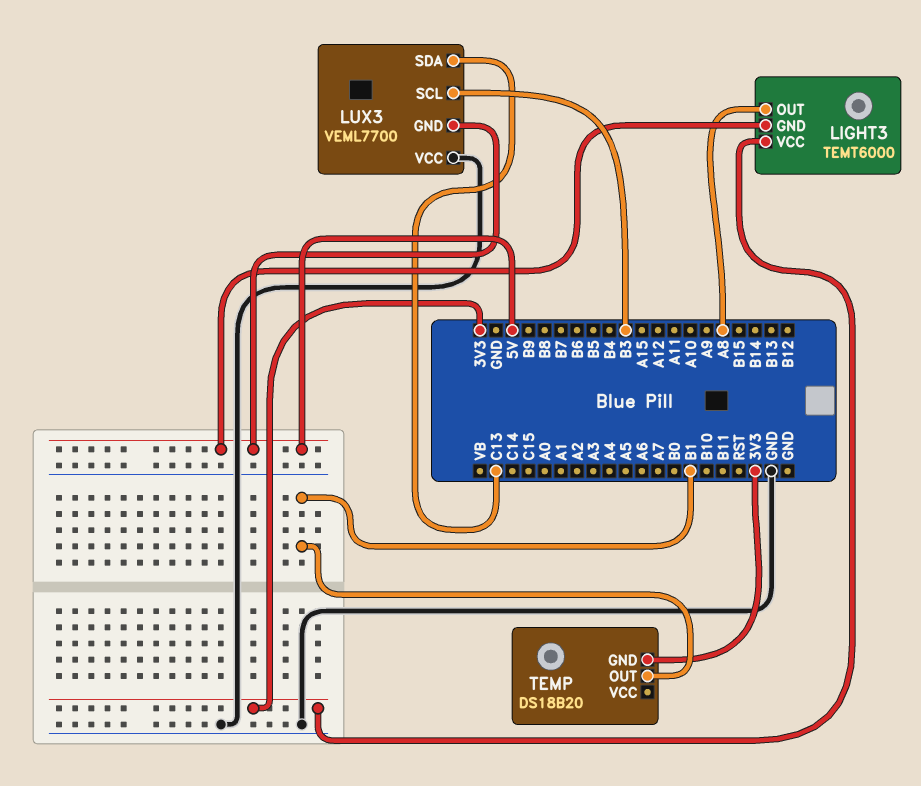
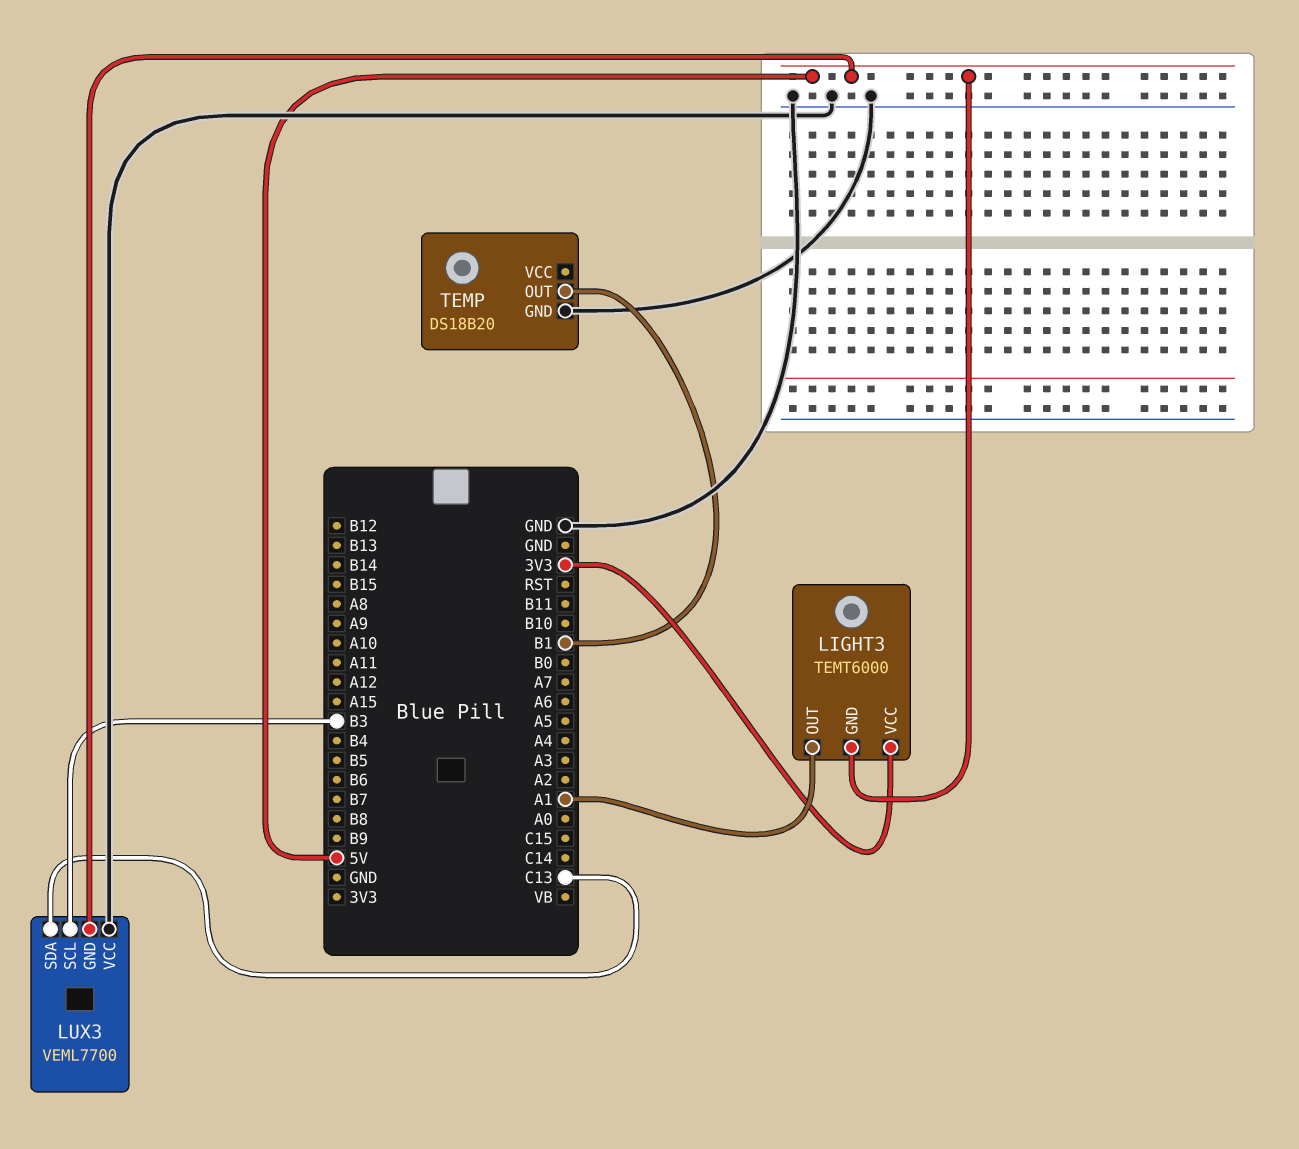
LIGHT3 pin OUT: A8 -> A1
TEMP pin GND: 3V3 -> GND

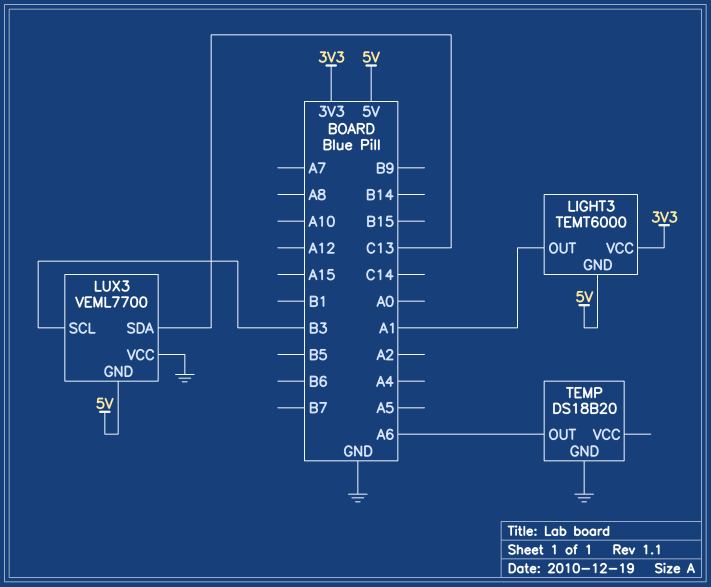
TEMP pin OUT: B1 -> A6

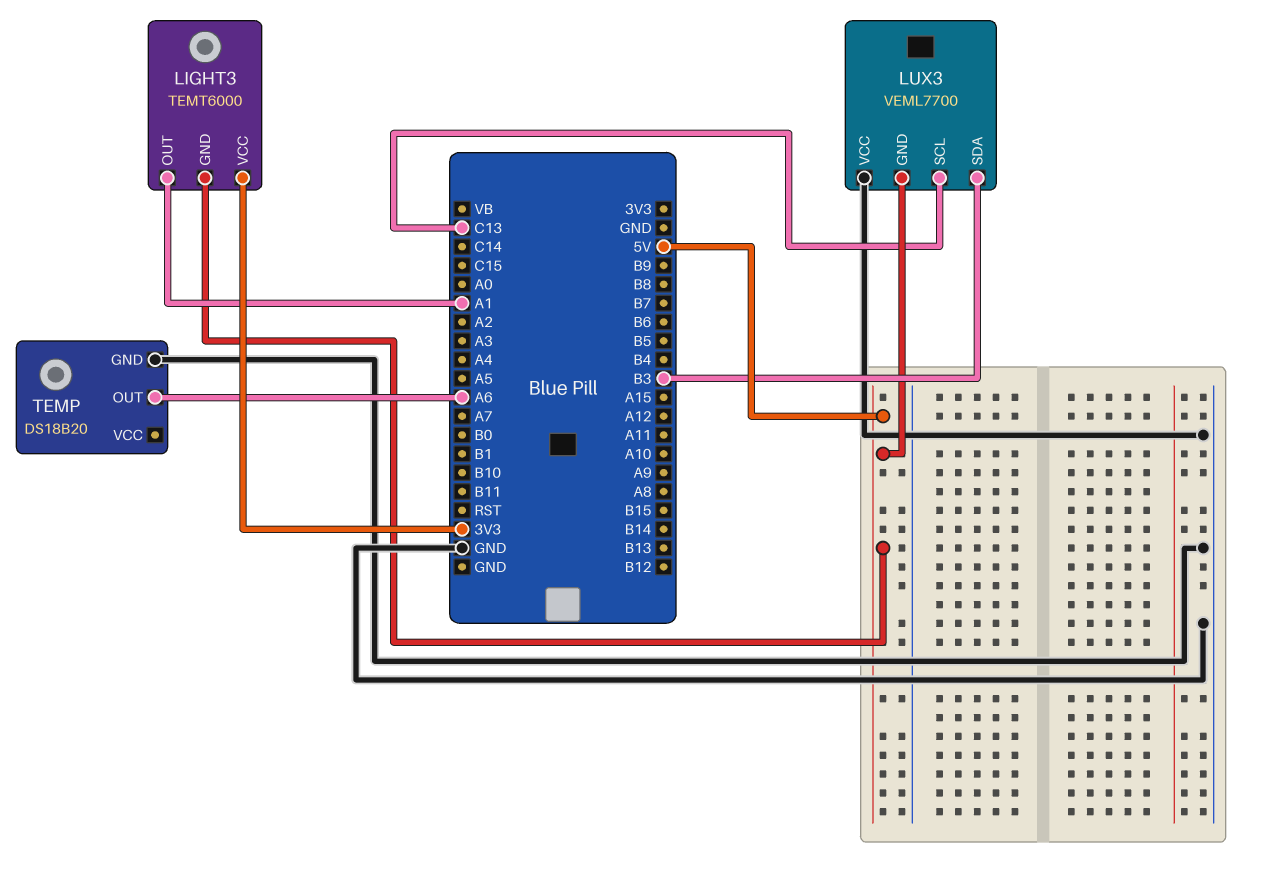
LUX3 pin SCL: B3 -> C13
LUX3 pin SDA: C13 -> B3

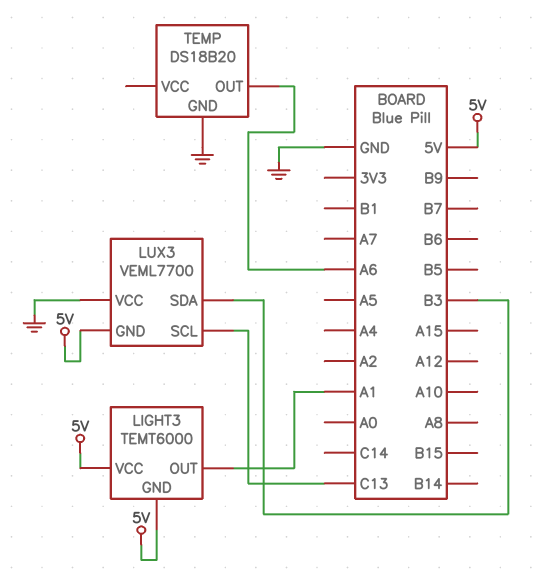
LIGHT3 pin VCC: 3V3 -> 5V

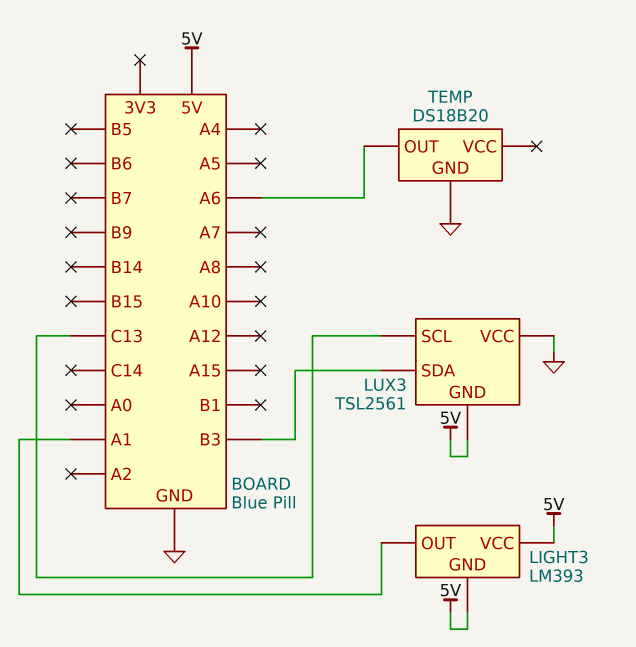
LIGHT3: TEMT6000 -> LM393
LUX3: VEML7700 -> TSL2561

